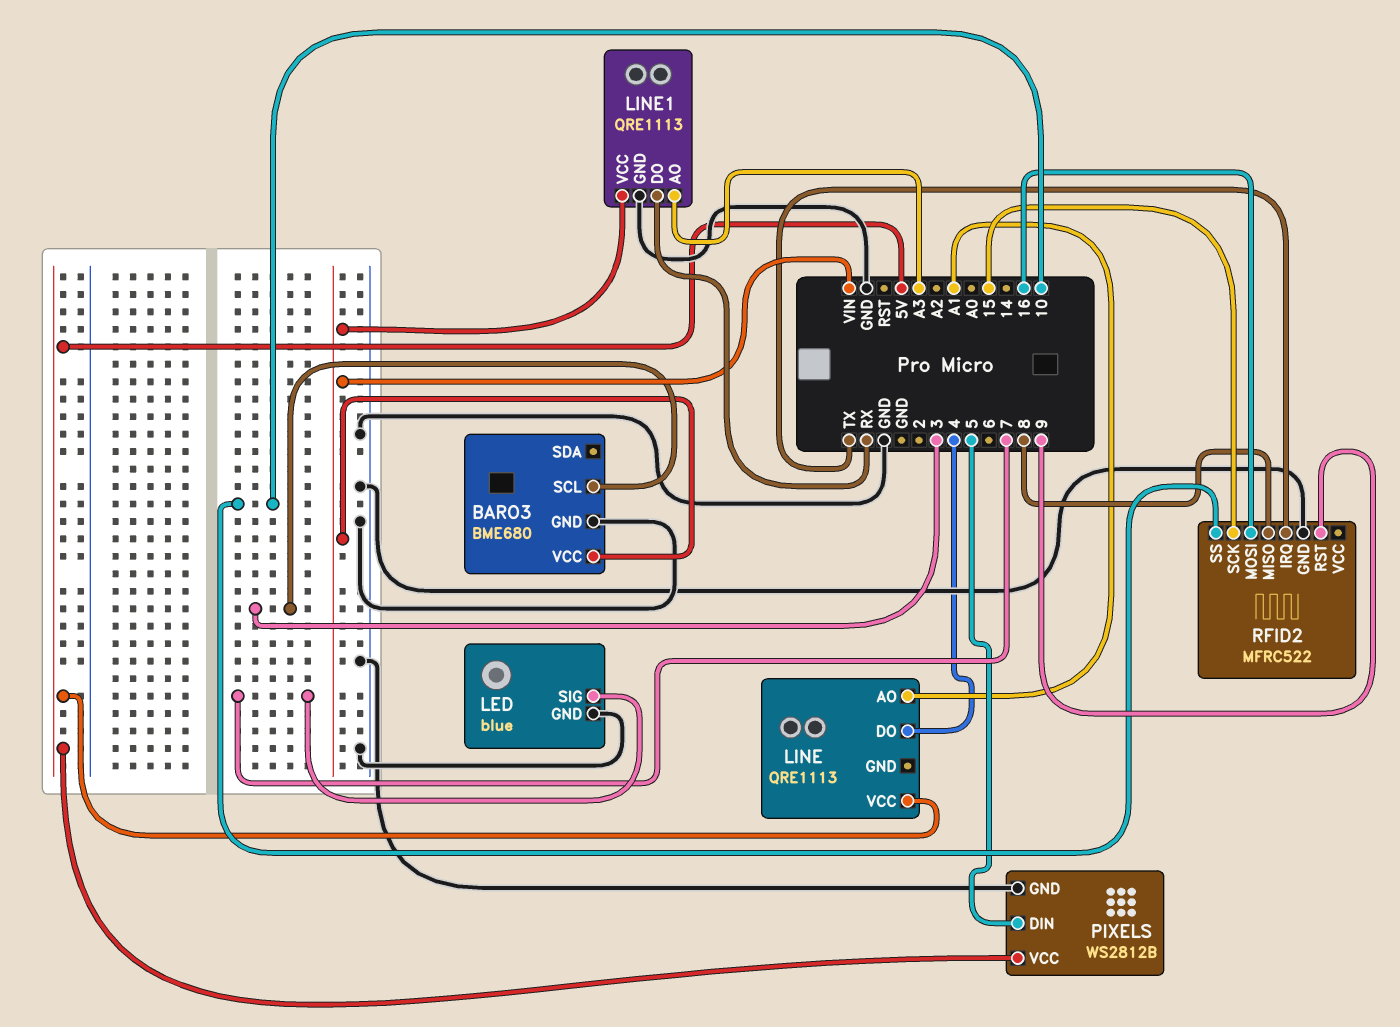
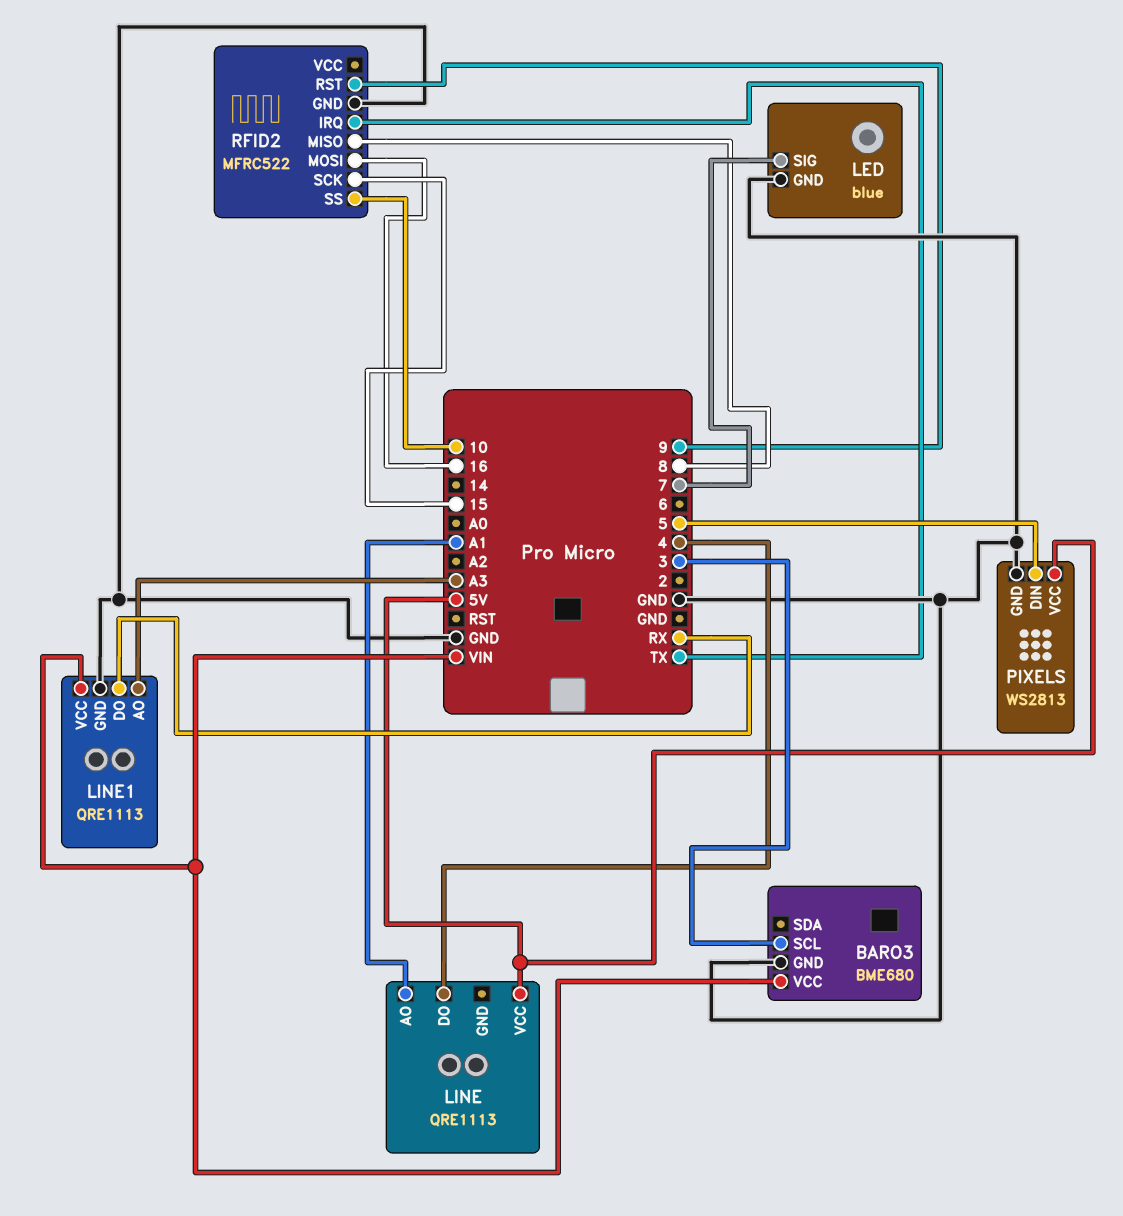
PIXELS: WS2812B -> WS2813

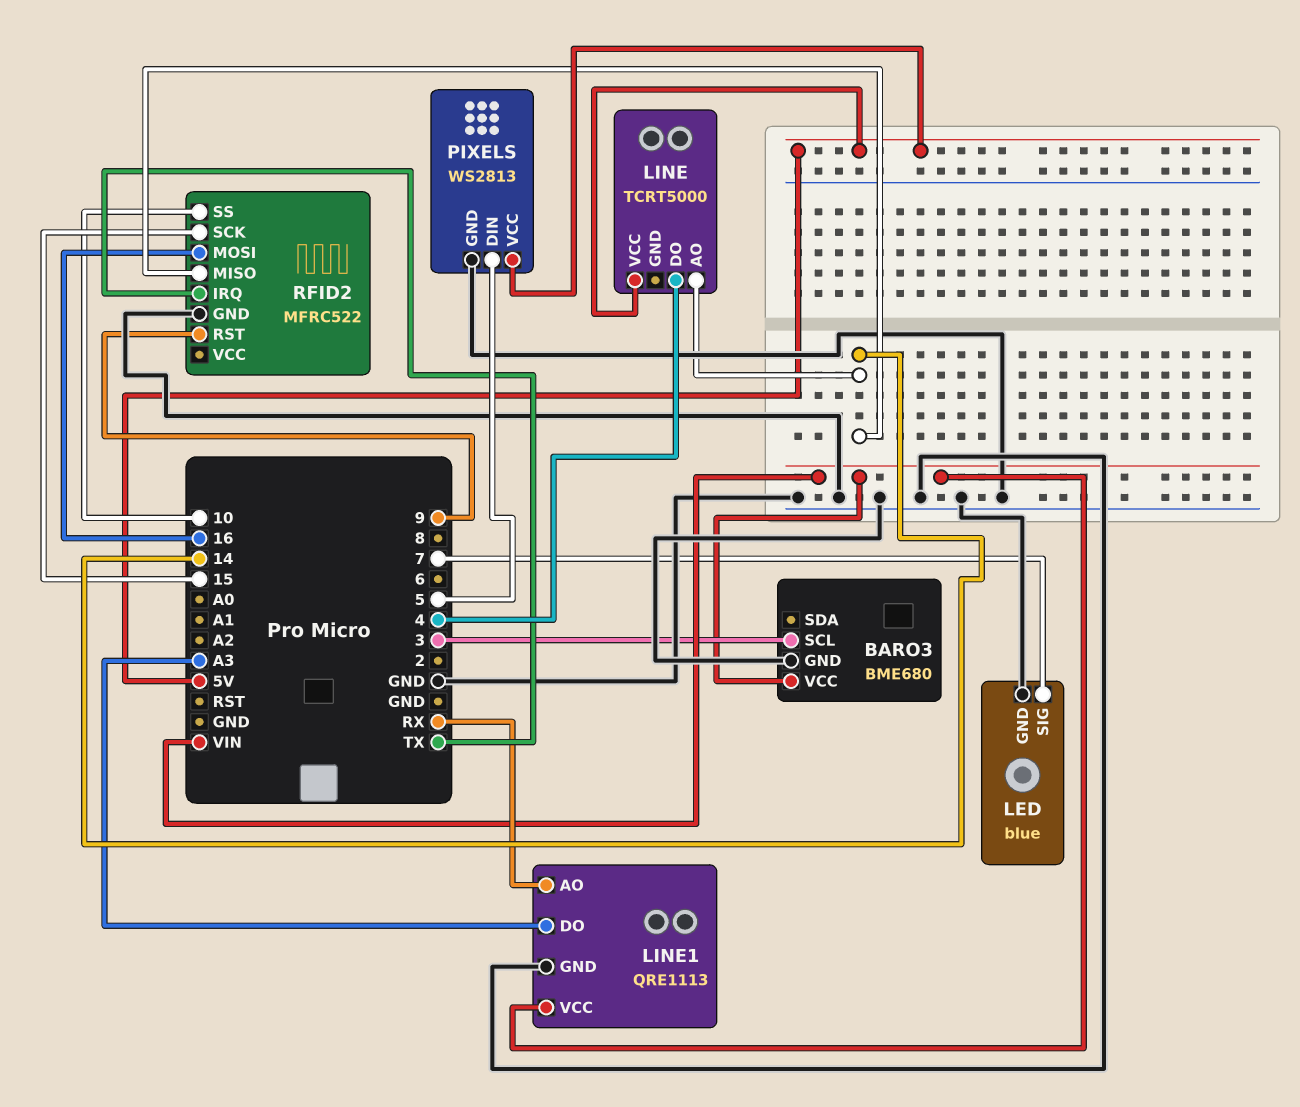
LINE: QRE1113 -> TCRT5000
LINE pin AO: A1 -> 14
LINE1 pin AO: A3 -> RX
LINE1 pin DO: RX -> A3
RFID2 pin MISO: 8 -> 14

